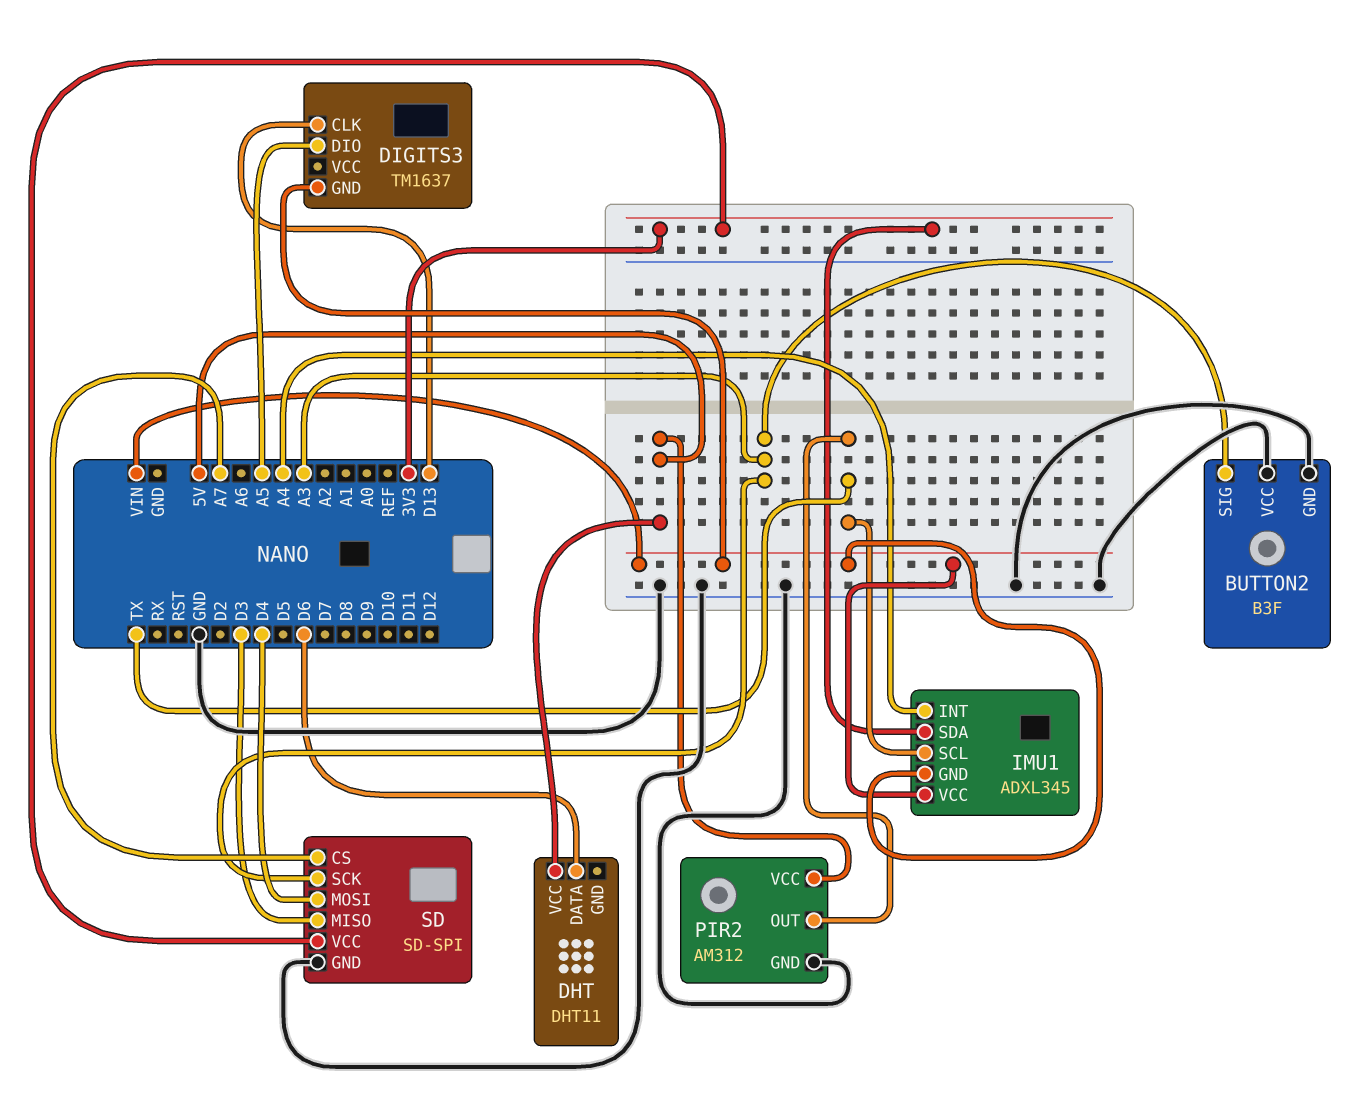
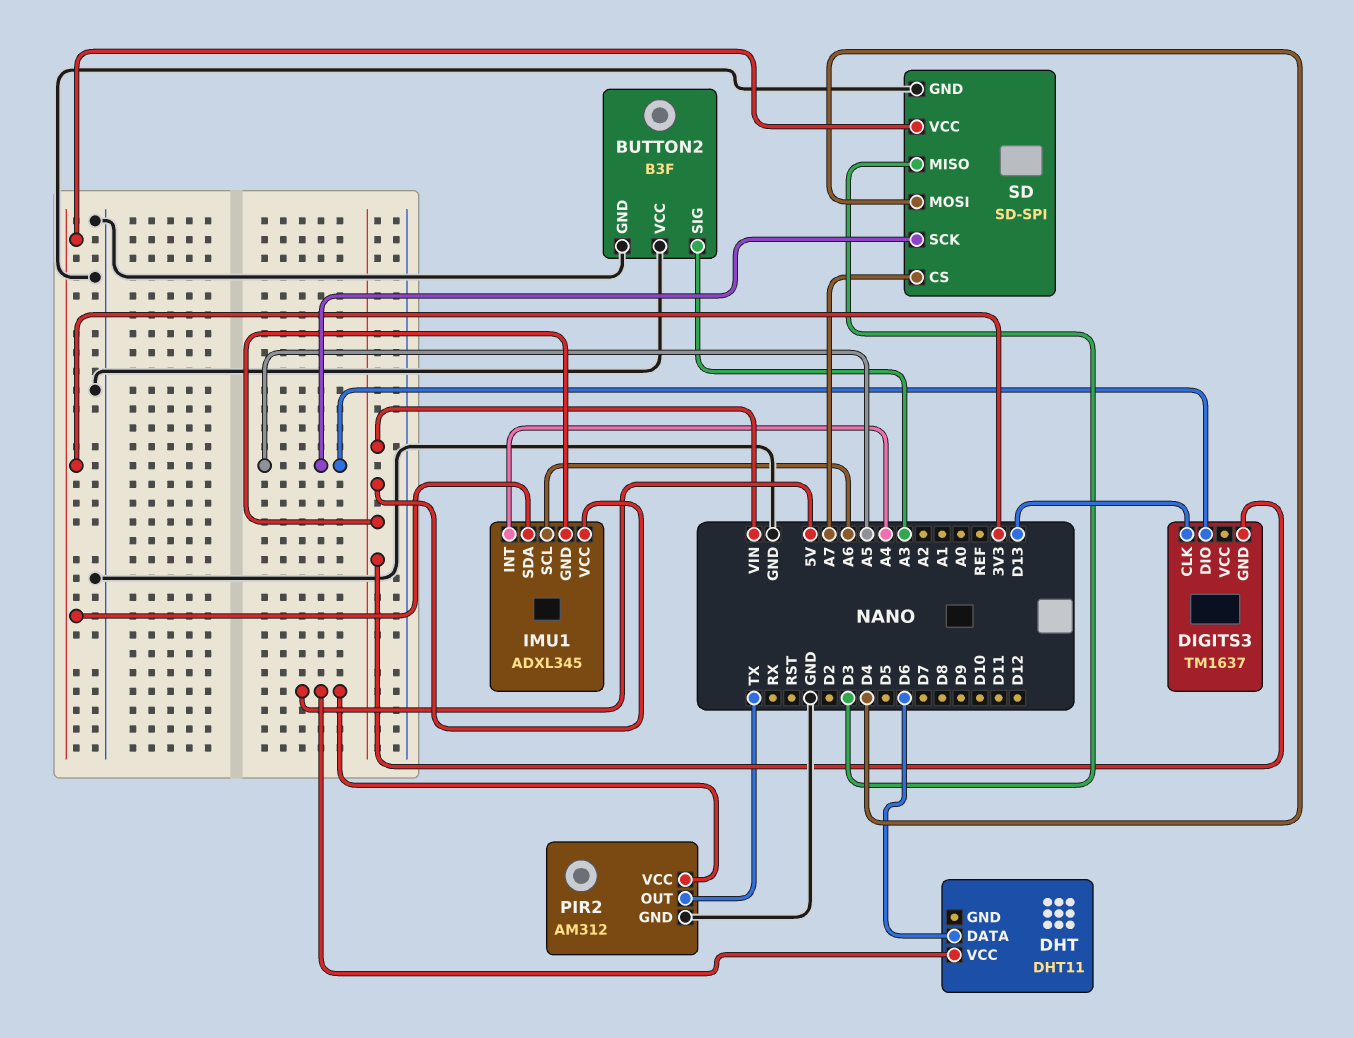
IMU1 pin SCL: TX -> A6
SD pin SCK: A3 -> A5

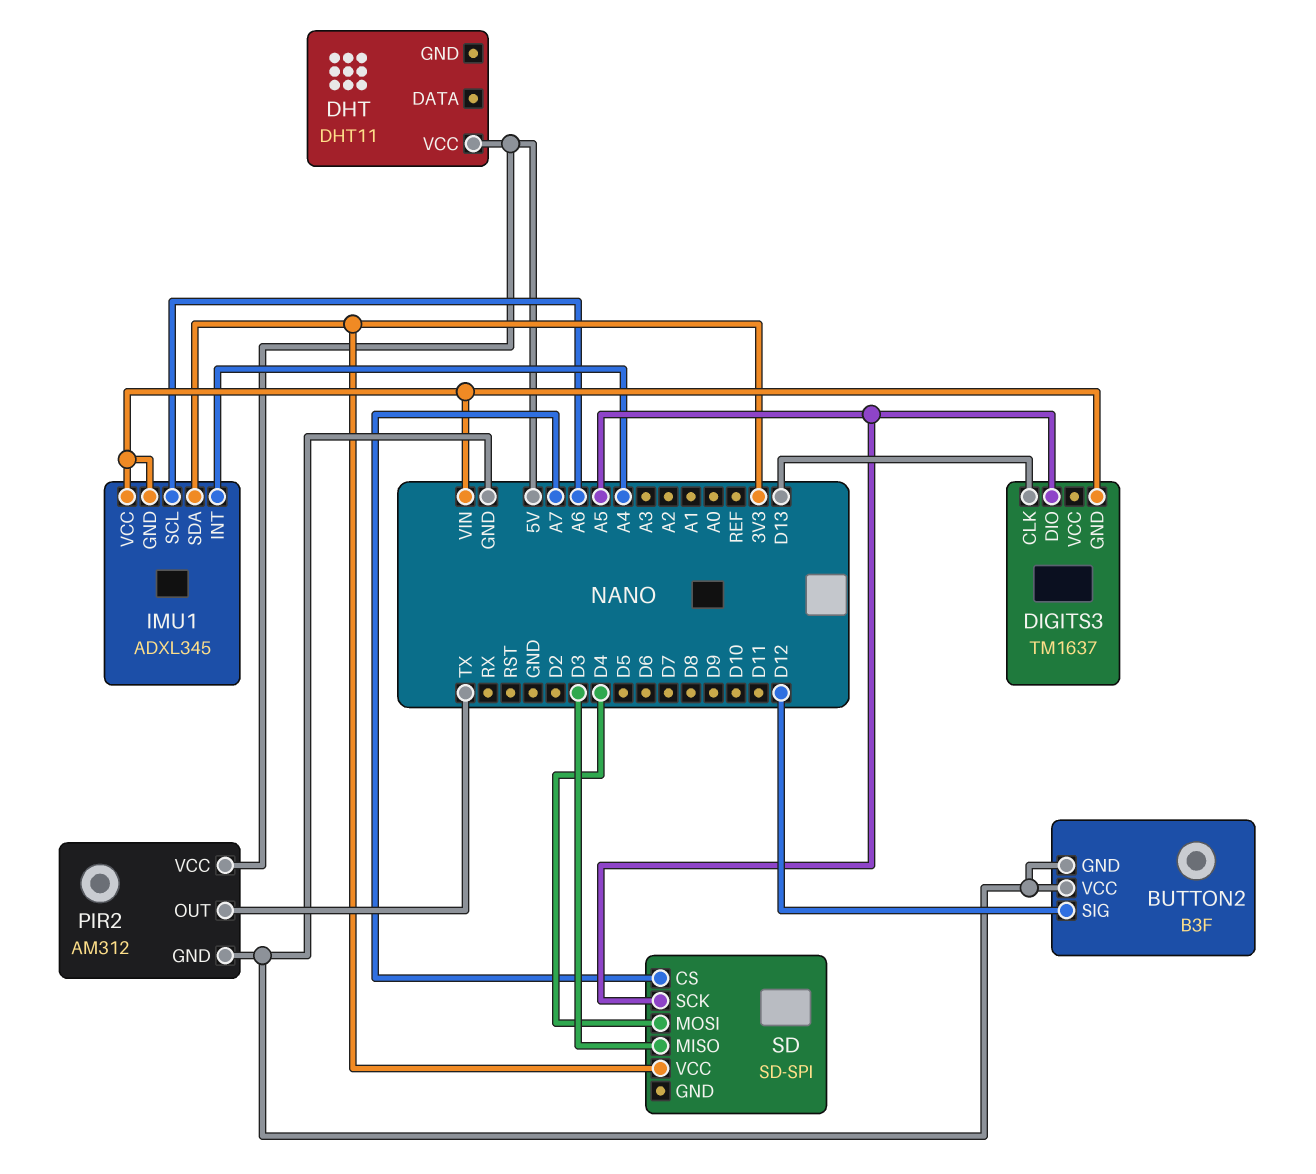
BUTTON2 pin SIG: A3 -> D12
DHT pin DATA: D6 -> none
SD pin GND: GND -> none

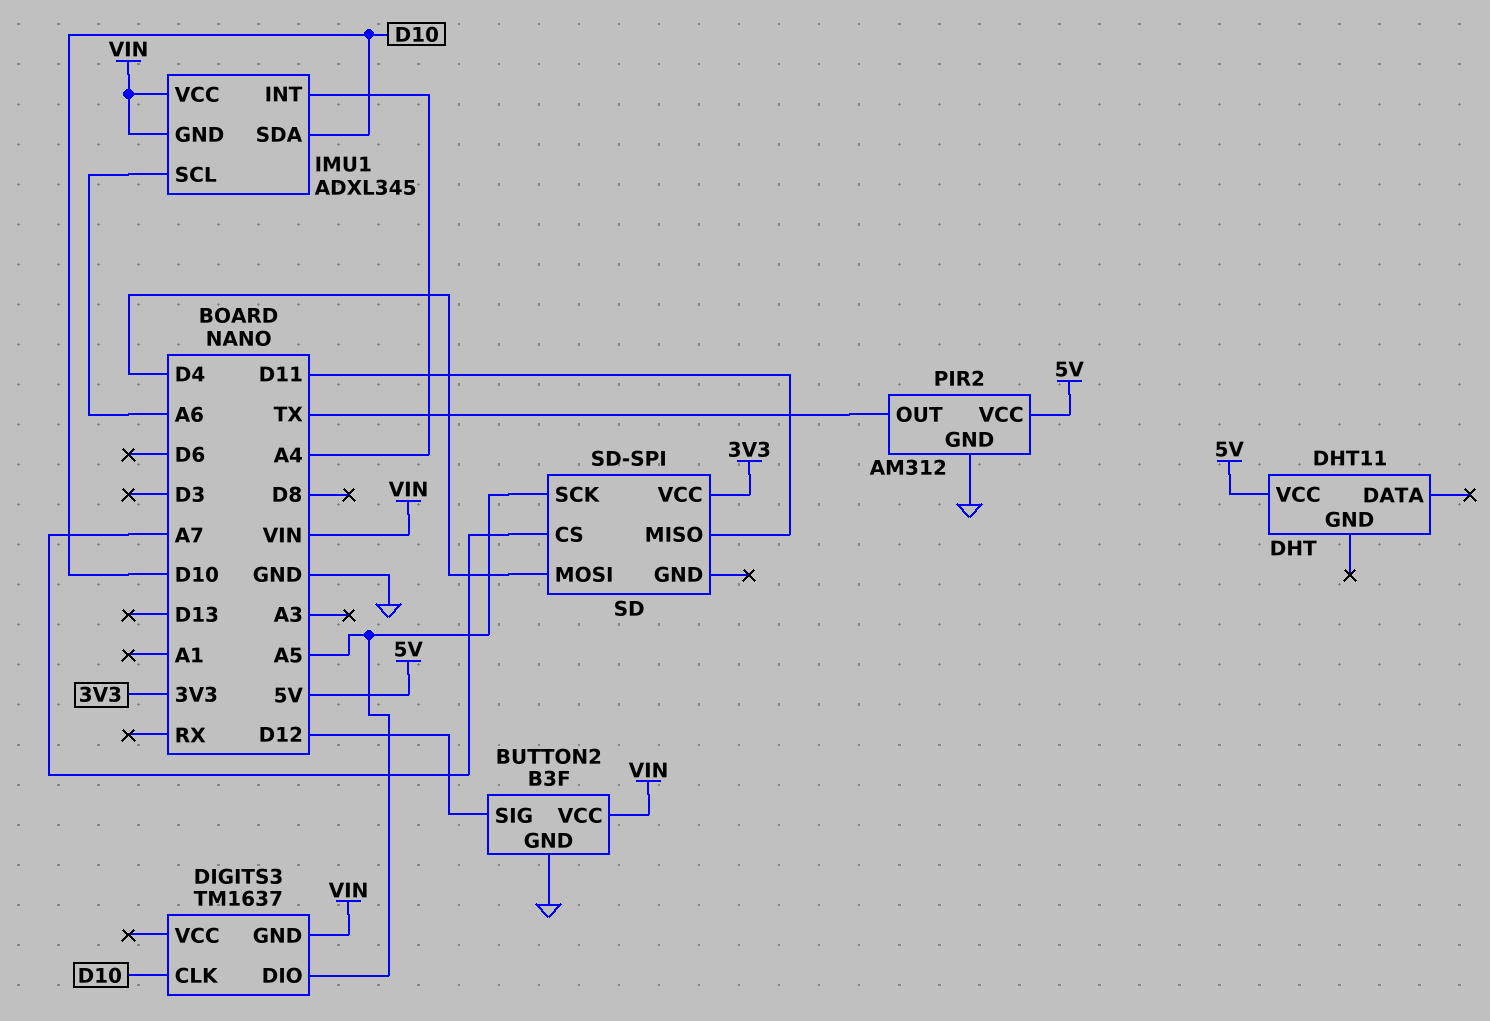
BUTTON2 pin VCC: GND -> VIN
DIGITS3 pin CLK: D13 -> D10
IMU1 pin SDA: 3V3 -> D10
SD pin MISO: D3 -> D11

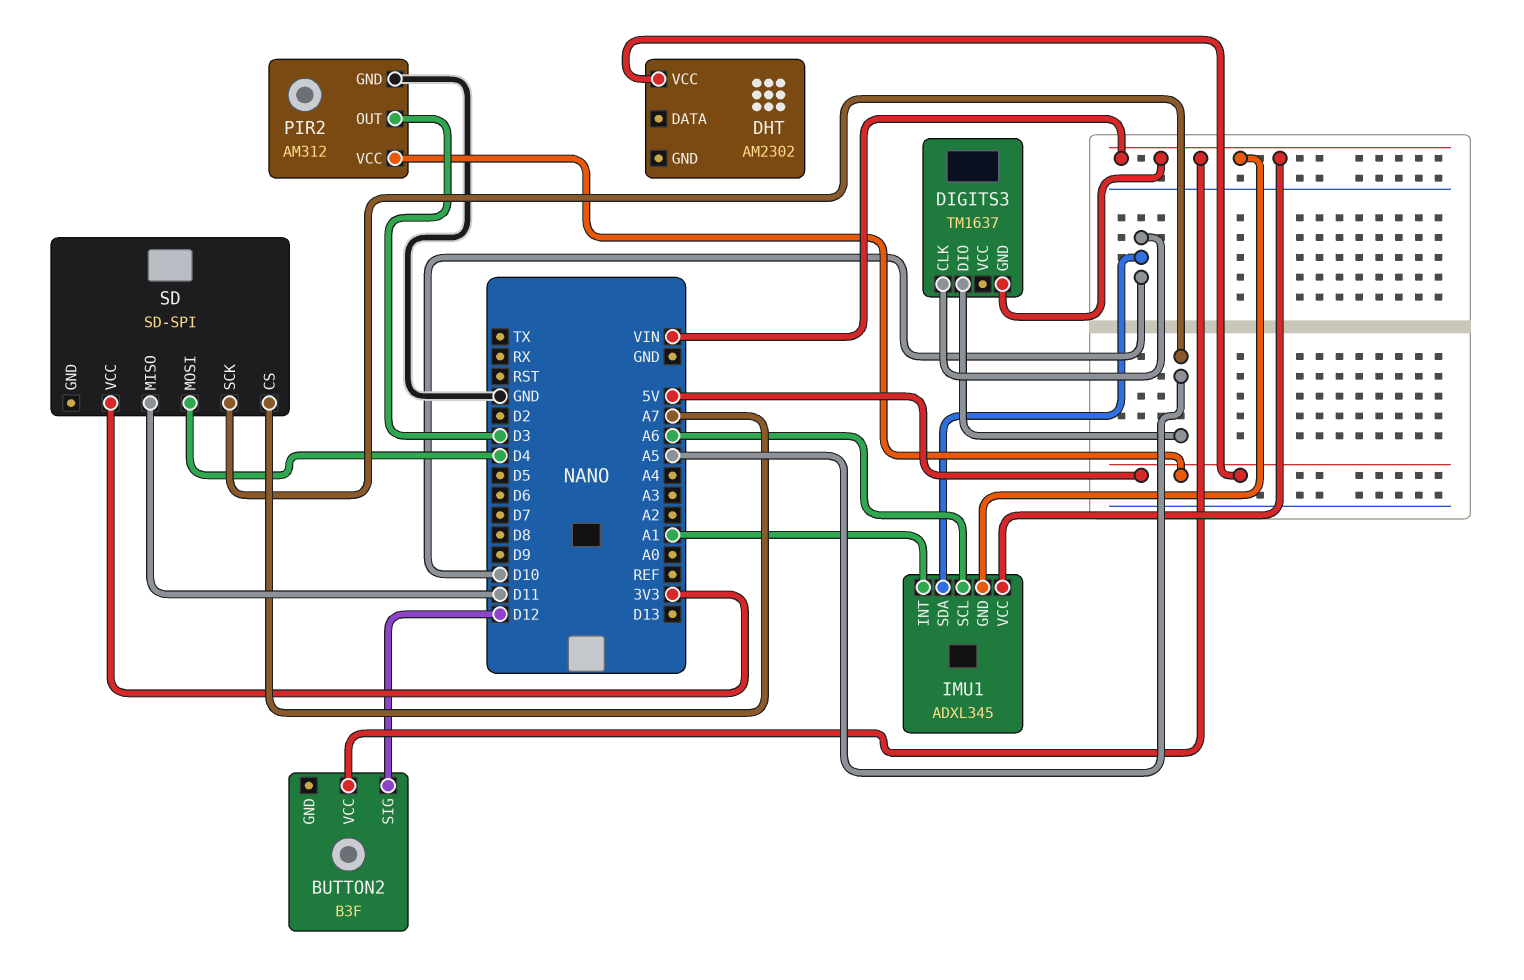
BUTTON2 pin GND: GND -> none
DHT: DHT11 -> AM2302
IMU1 pin INT: A4 -> A1
PIR2 pin OUT: TX -> D3

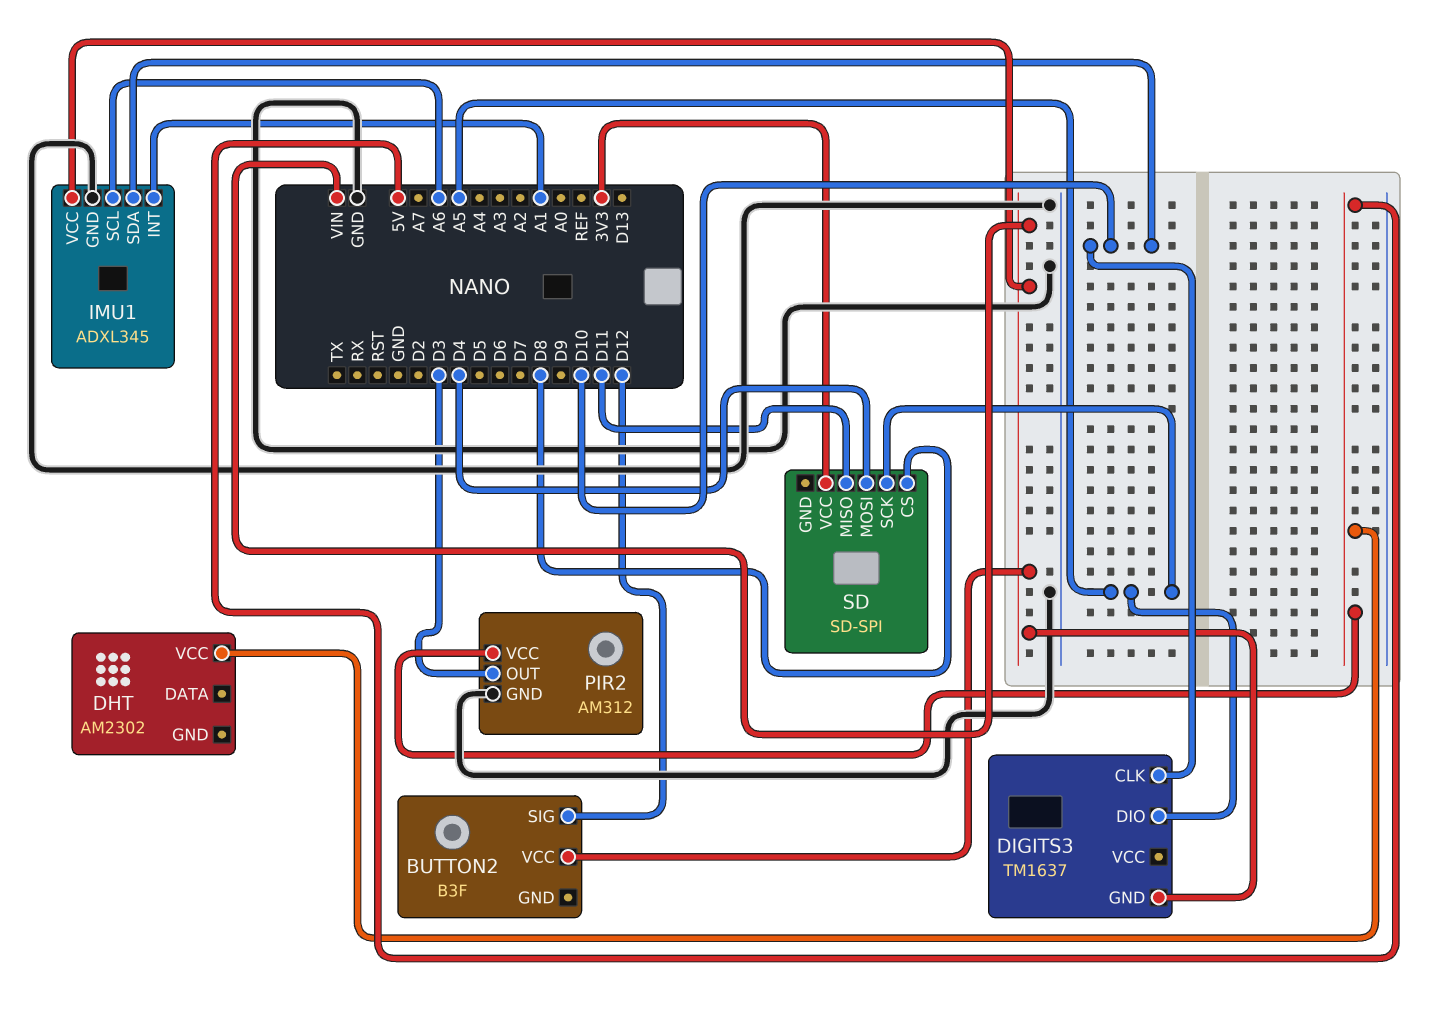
IMU1 pin GND: VIN -> GND
SD pin CS: A7 -> D8

